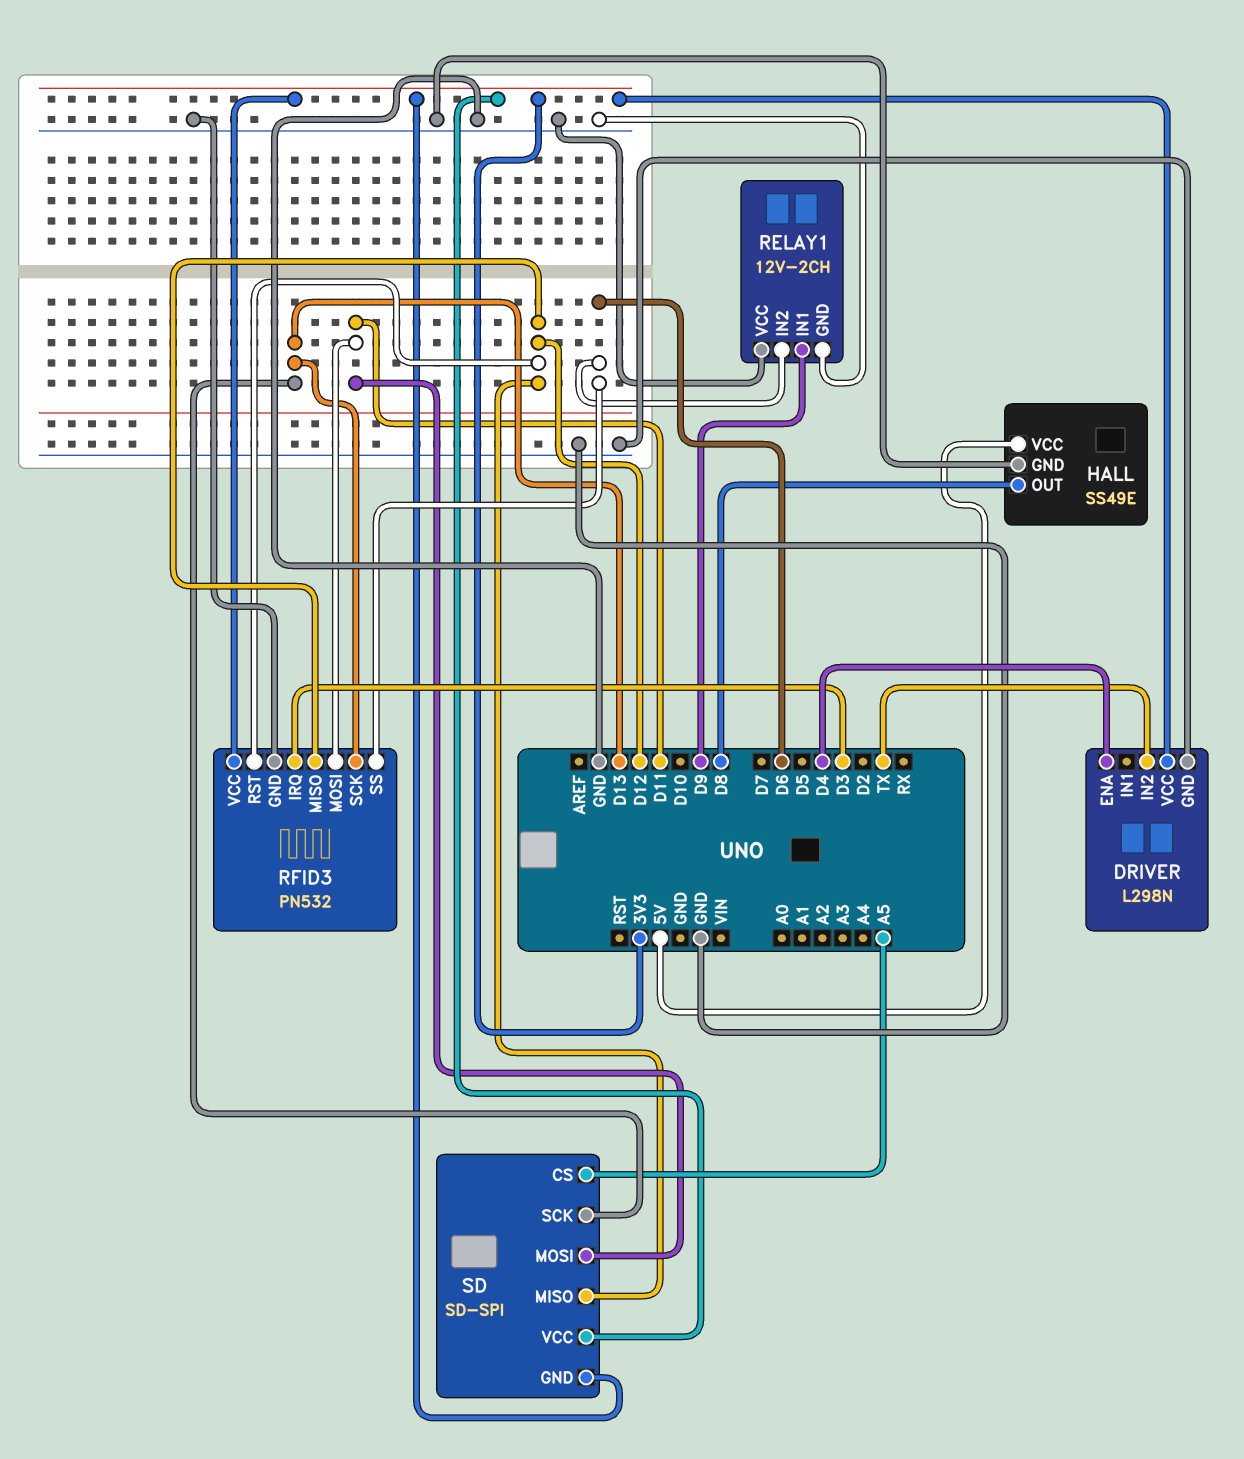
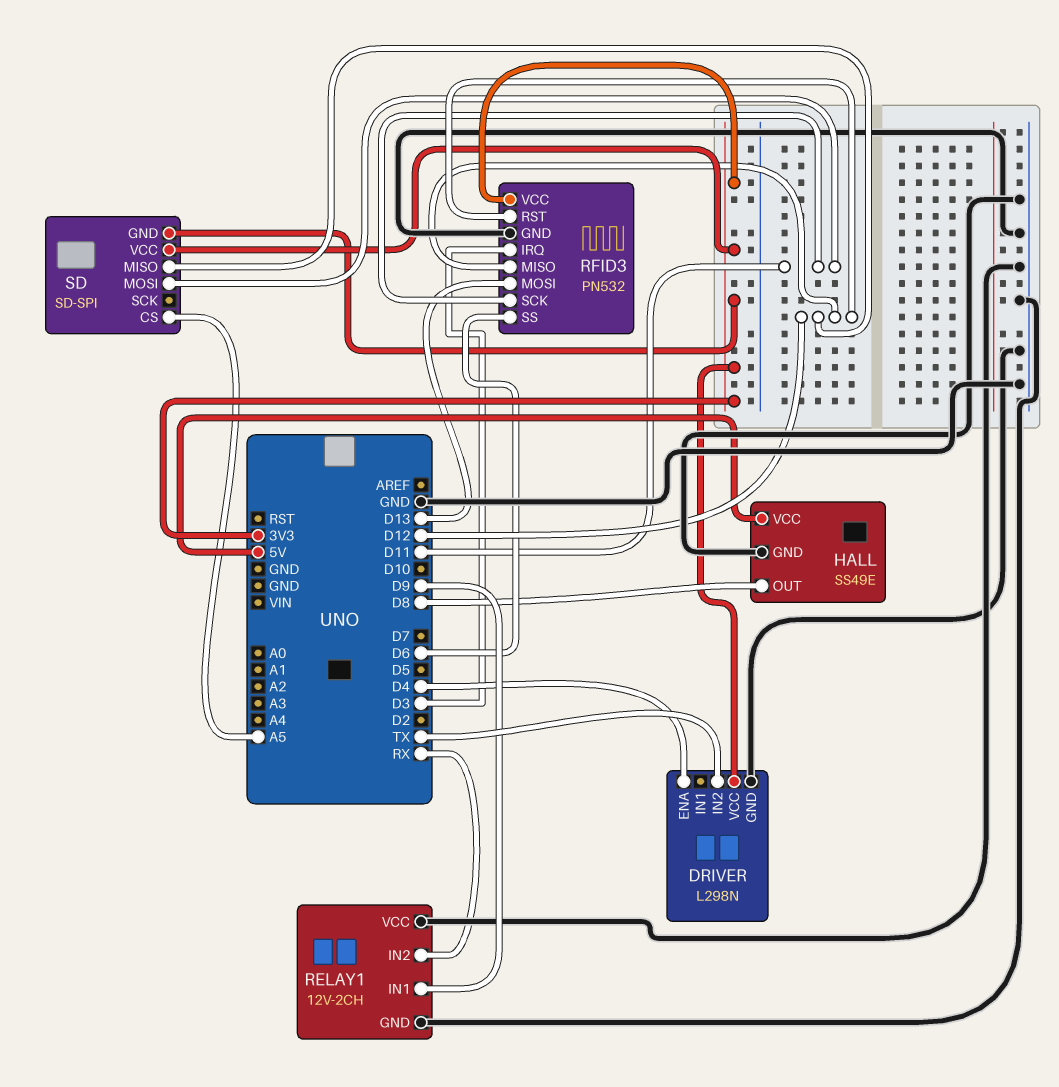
RELAY1 pin IN2: D6 -> RX
RFID3 pin MOSI: D11 -> D13
RFID3 pin SCK: D13 -> D11
SD pin SCK: D13 -> none

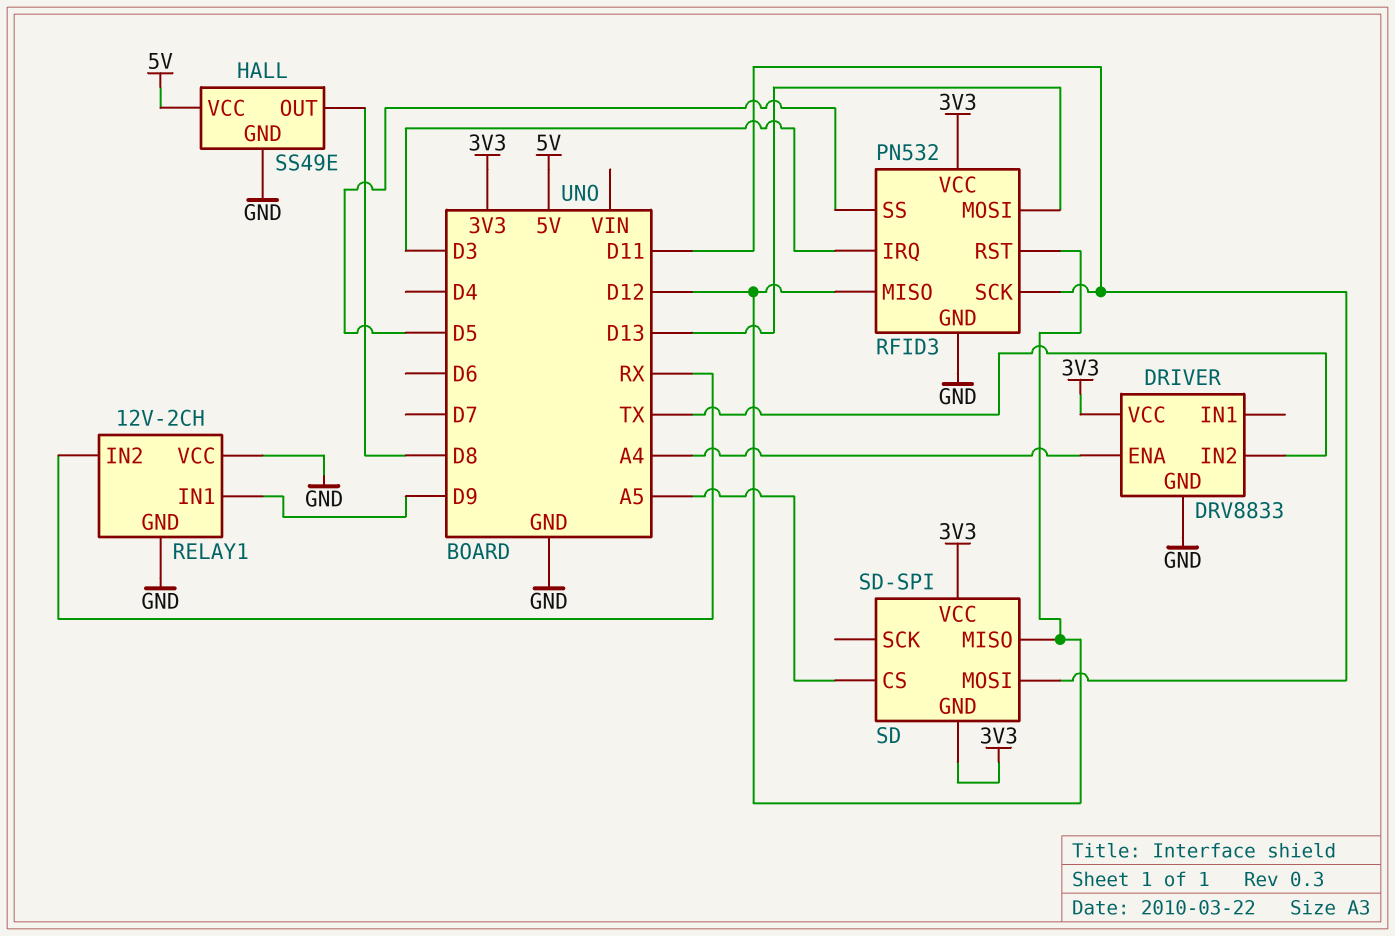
DRIVER: L298N -> DRV8833
DRIVER pin ENA: D4 -> A4
RFID3 pin SS: D6 -> D5

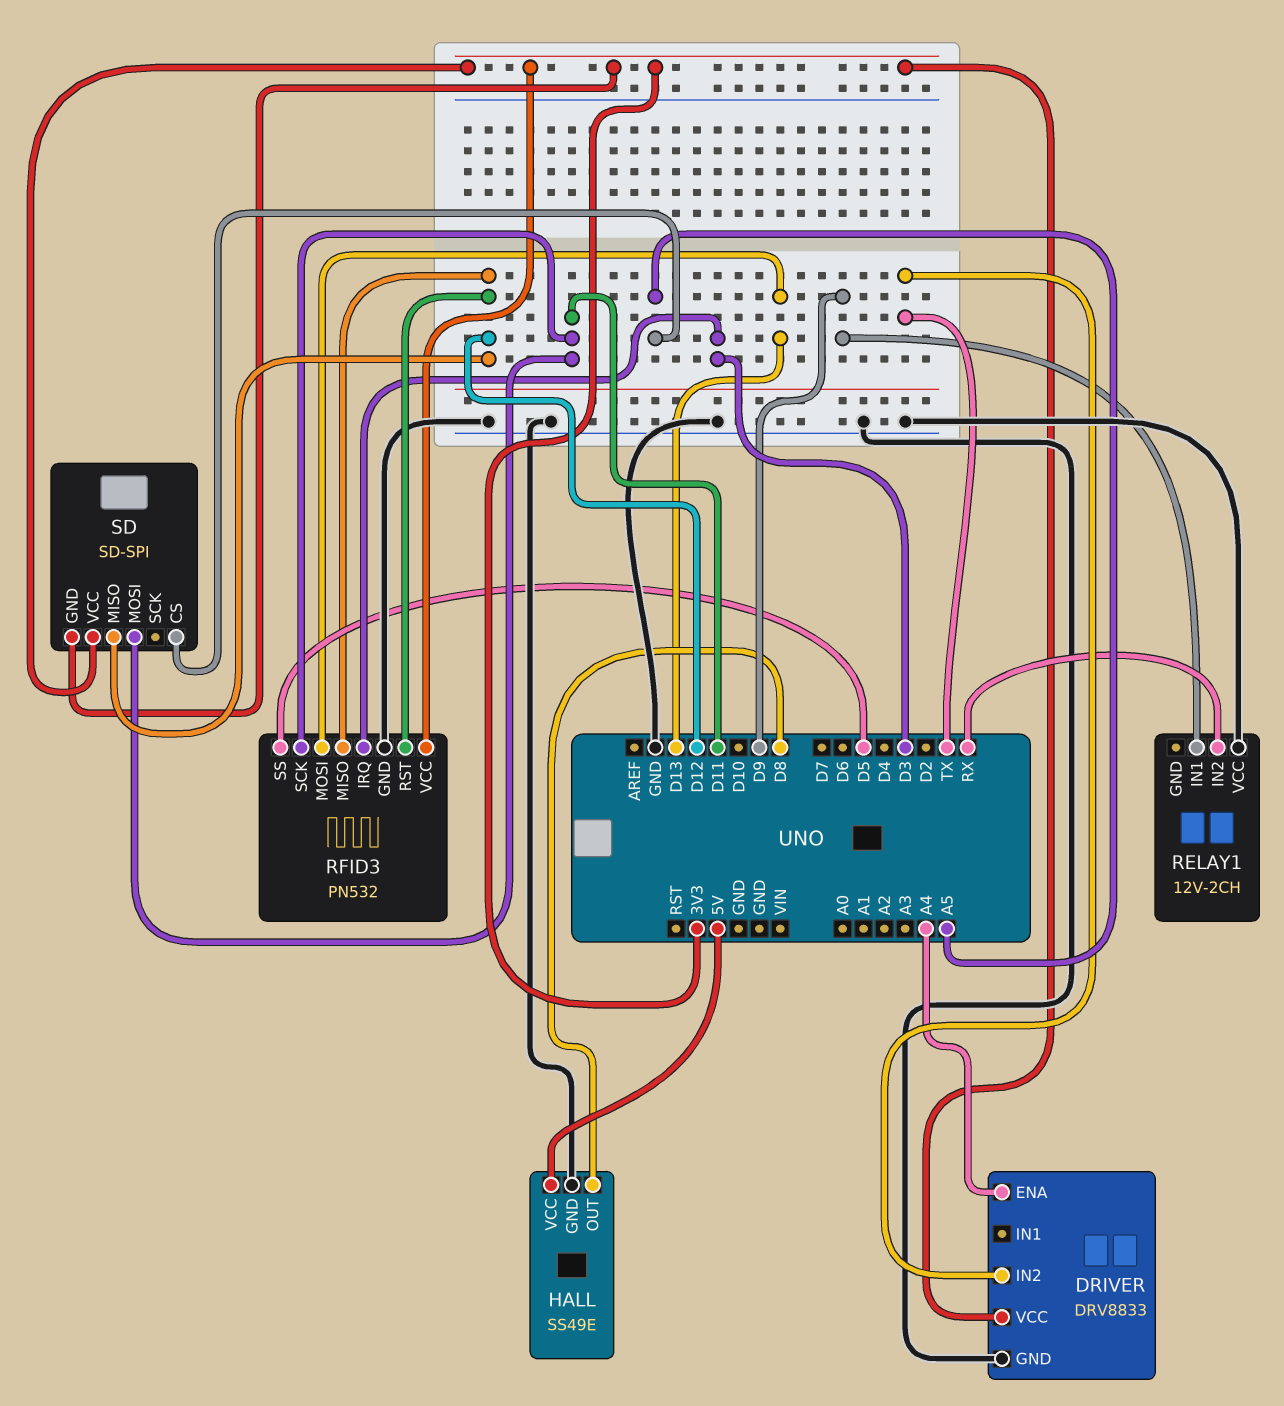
RELAY1 pin GND: GND -> none

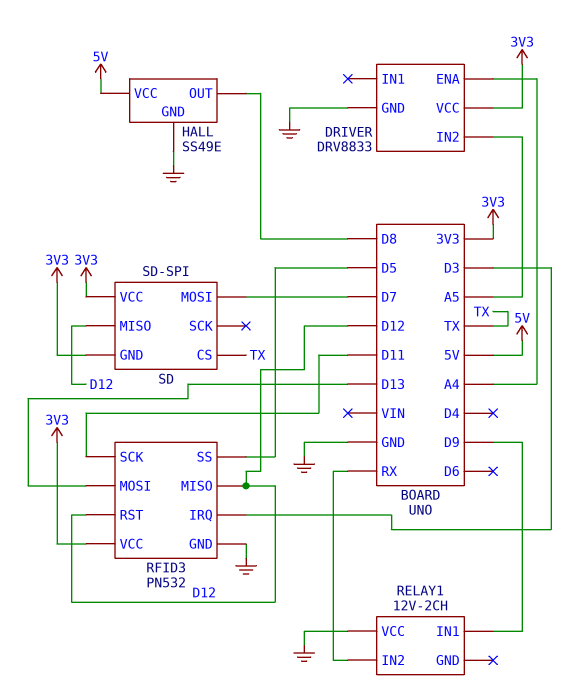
DRIVER pin IN2: TX -> A5
SD pin CS: A5 -> TX
SD pin MOSI: D11 -> D7

